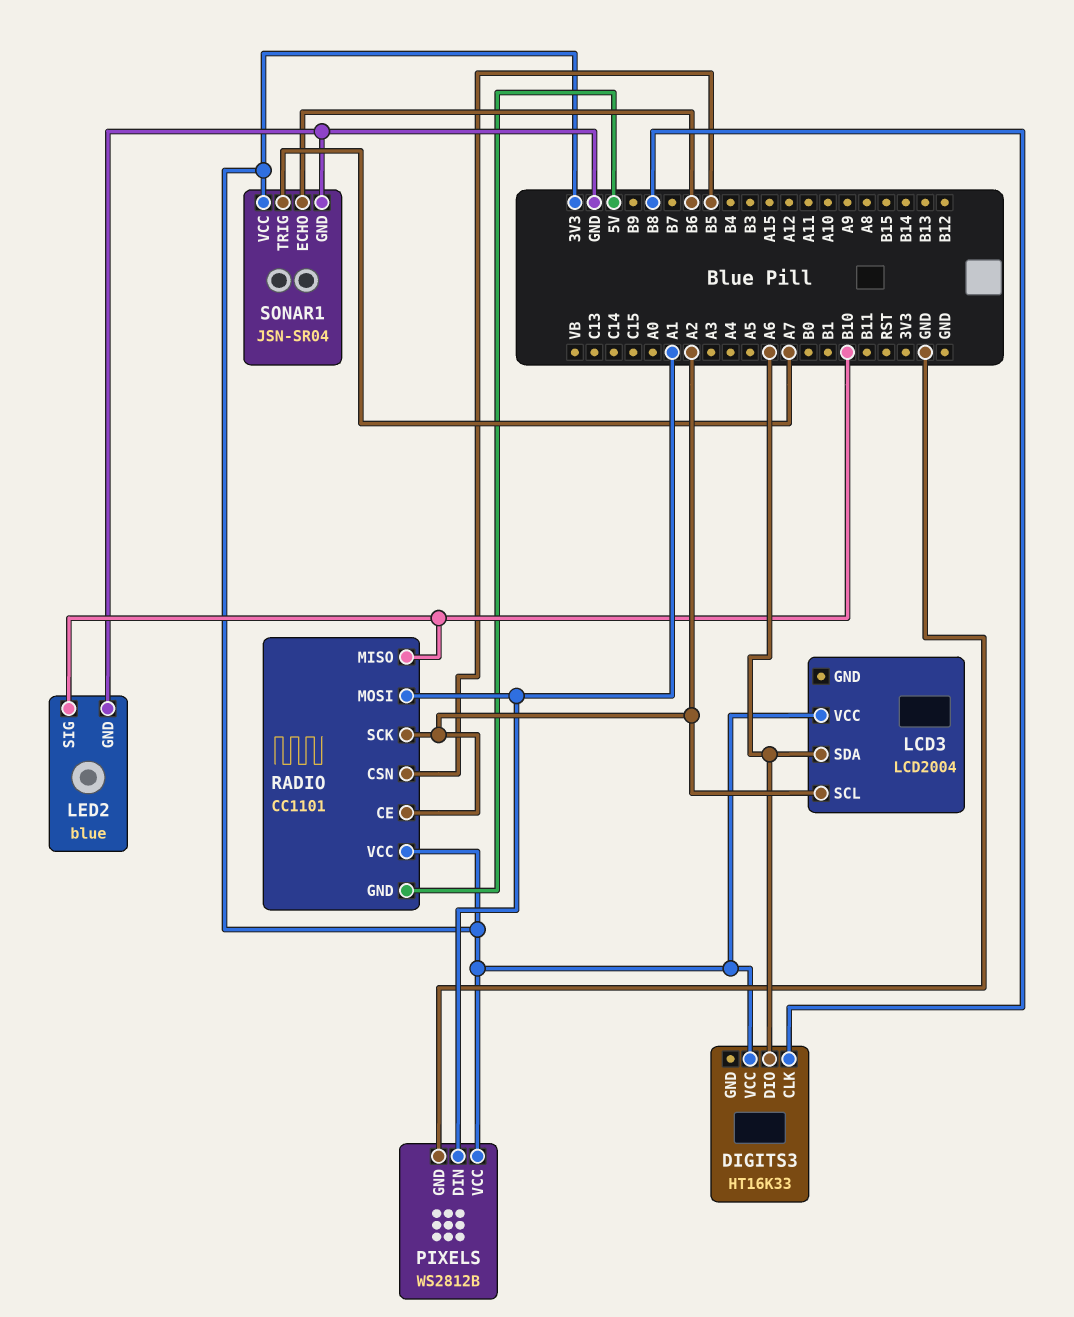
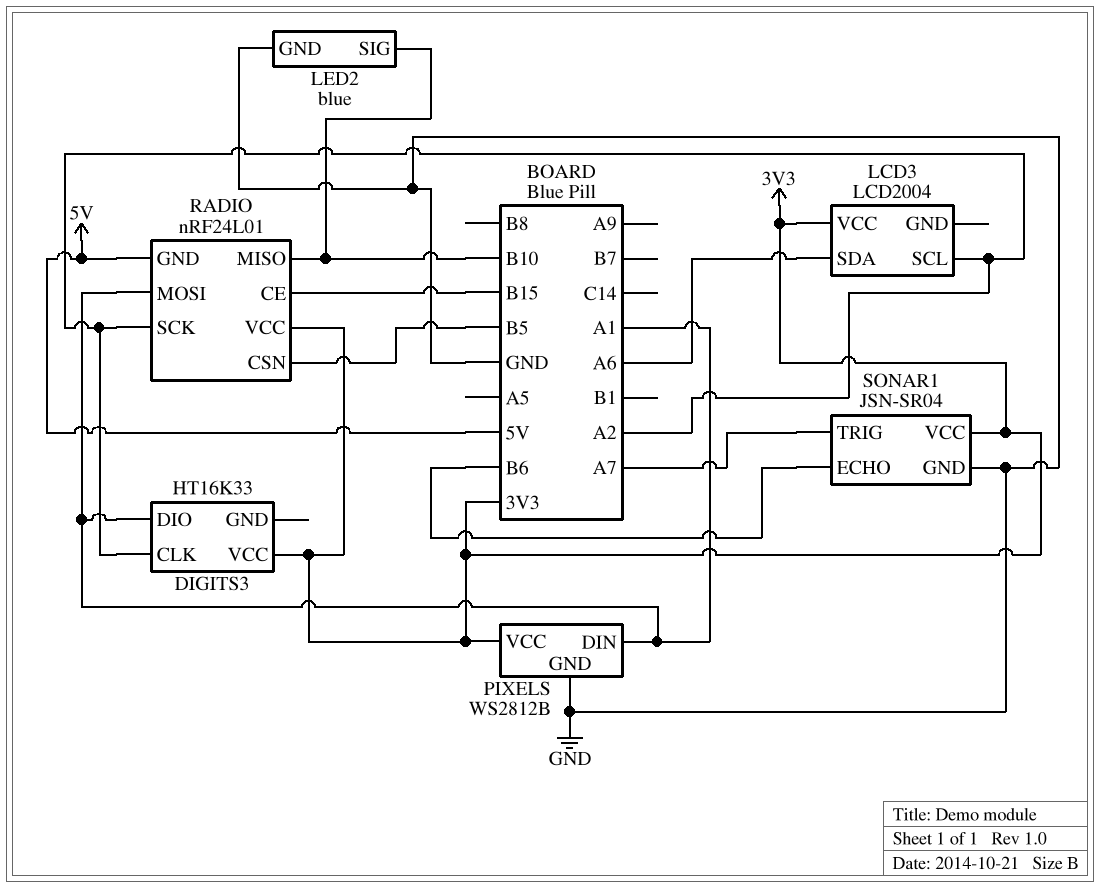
DIGITS3 pin CLK: B8 -> A2
DIGITS3 pin DIO: A6 -> A1
RADIO: CC1101 -> nRF24L01
RADIO pin CE: A2 -> B15

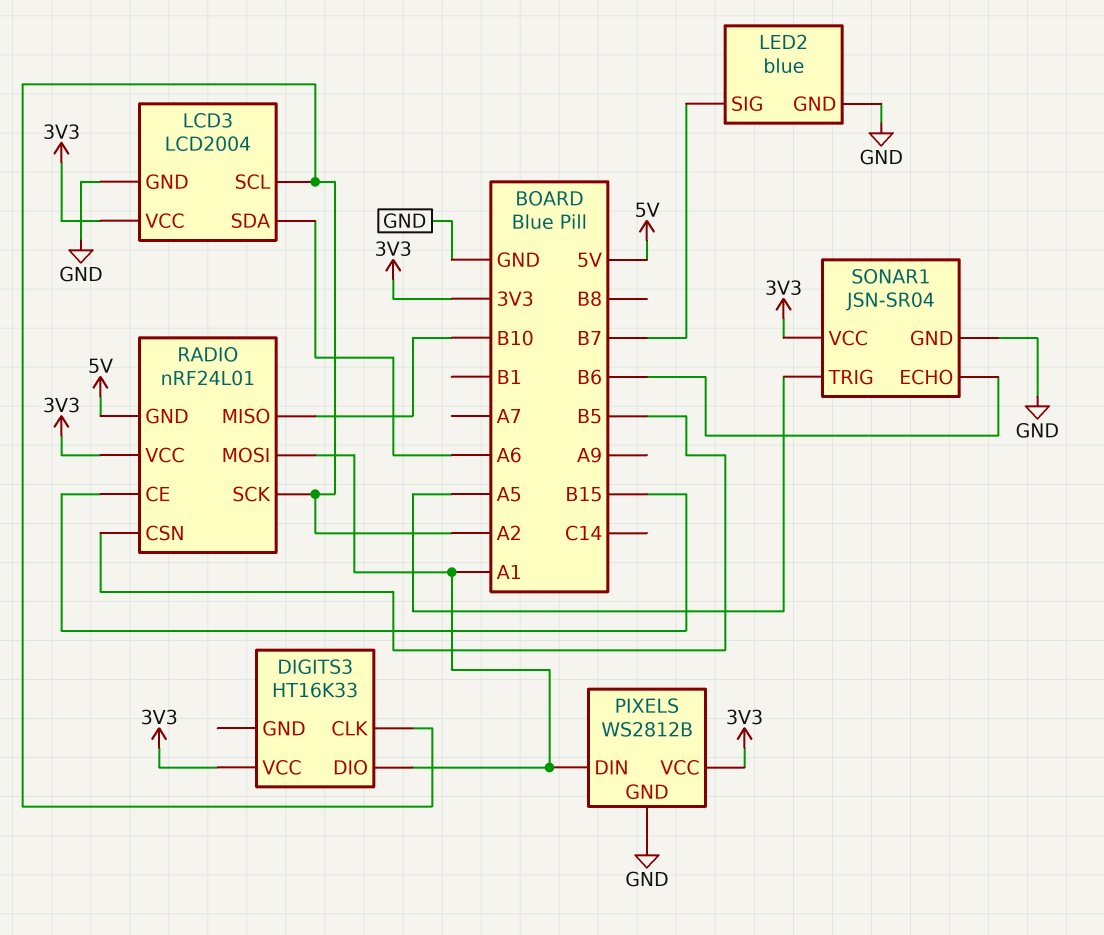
LCD3 pin GND: none -> GND
LED2 pin SIG: B10 -> B7
SONAR1 pin TRIG: A7 -> A5

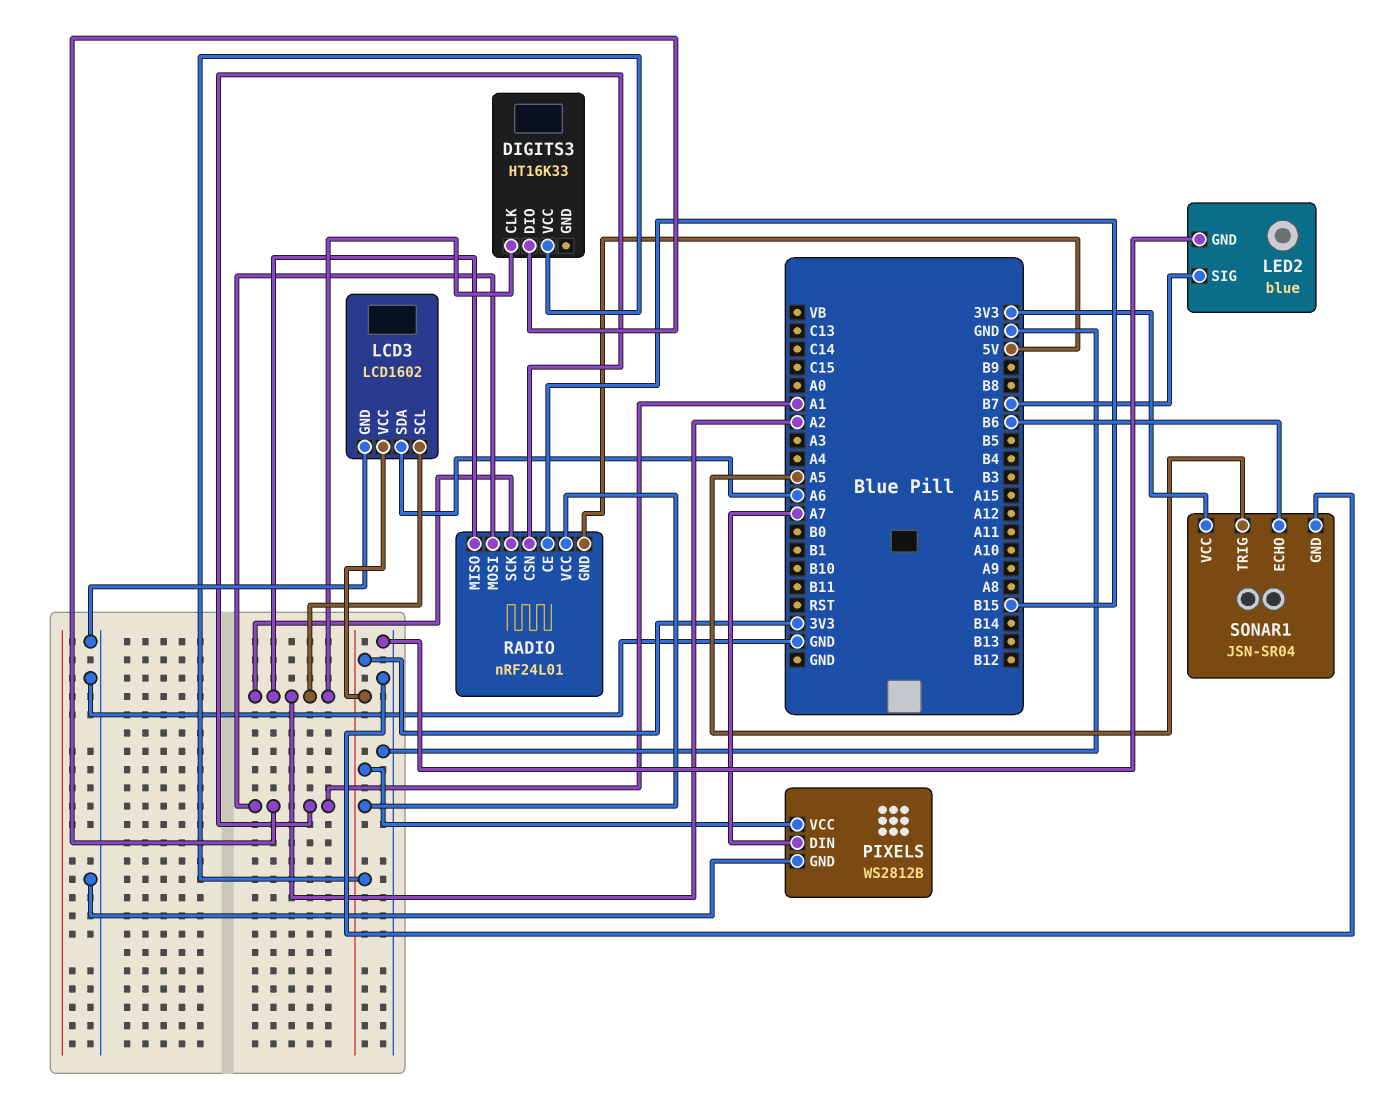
LCD3: LCD2004 -> LCD1602
PIXELS pin DIN: A1 -> A7
RADIO pin CSN: B5 -> A1
RADIO pin MISO: B10 -> A2

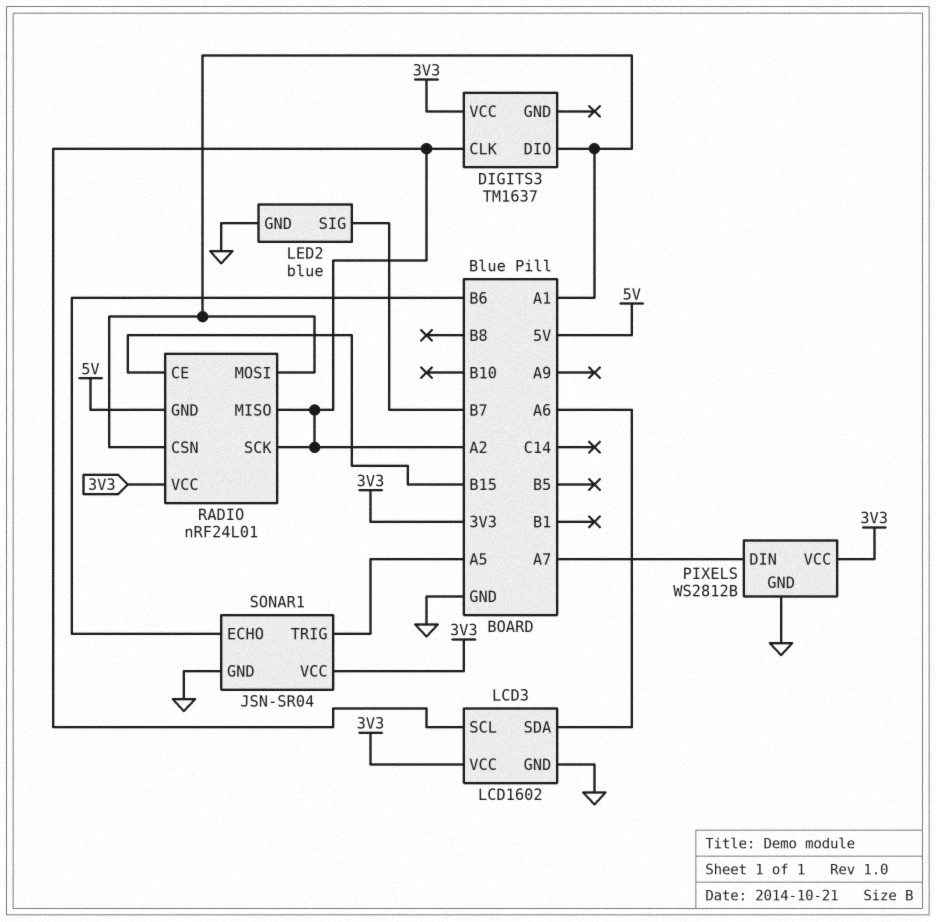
DIGITS3: HT16K33 -> TM1637

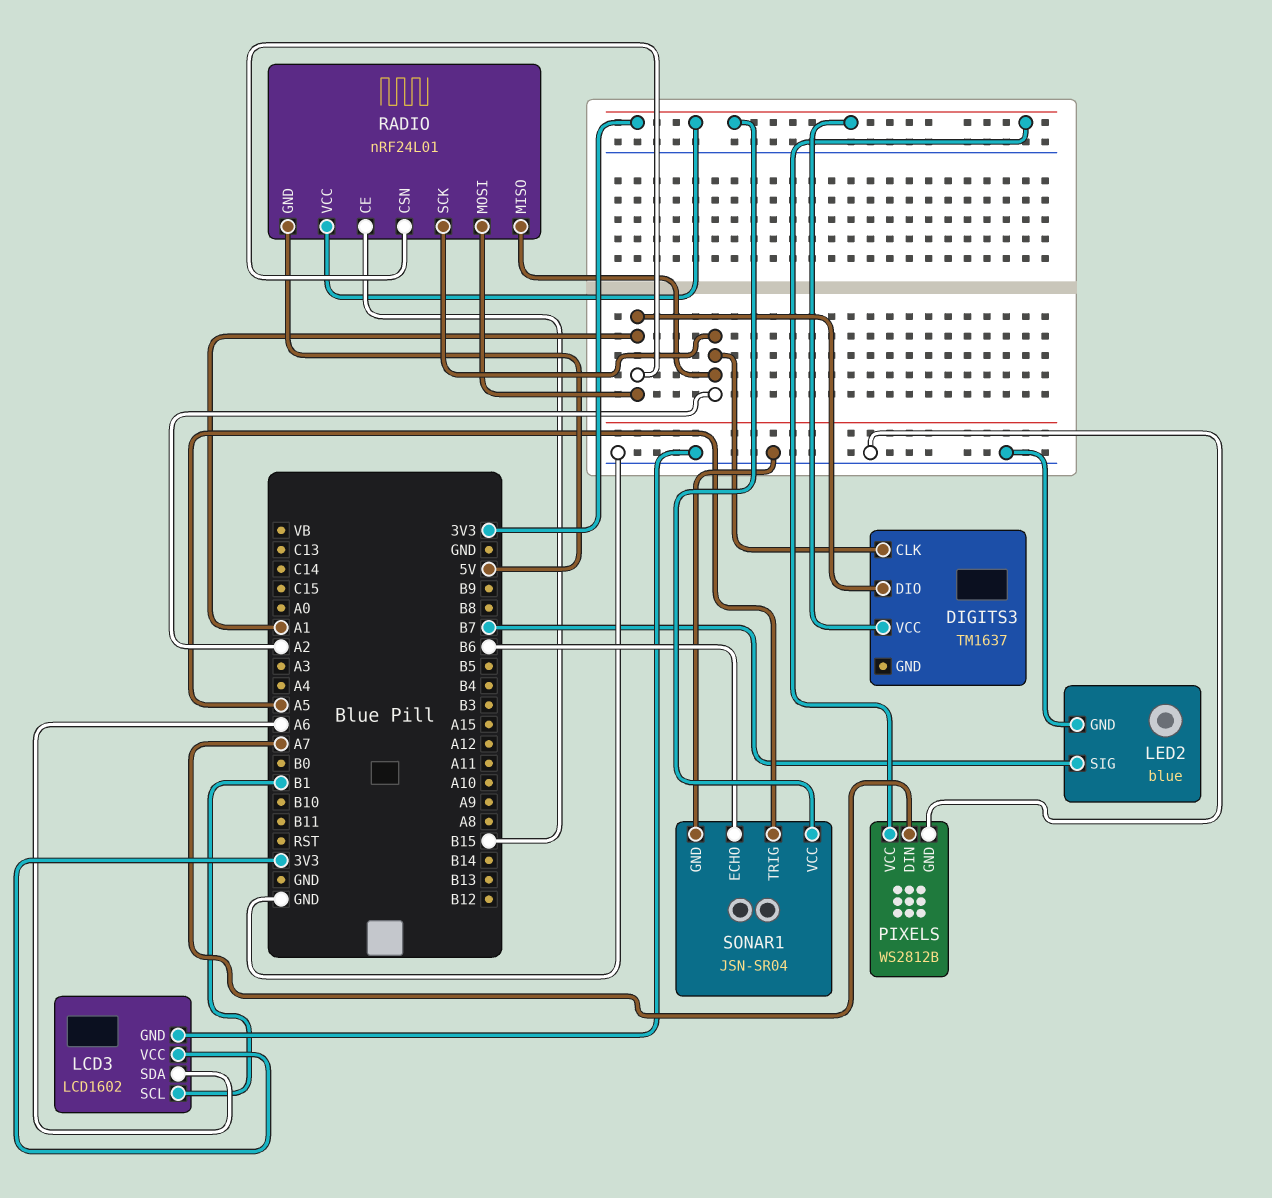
LCD3 pin SCL: A2 -> B1

